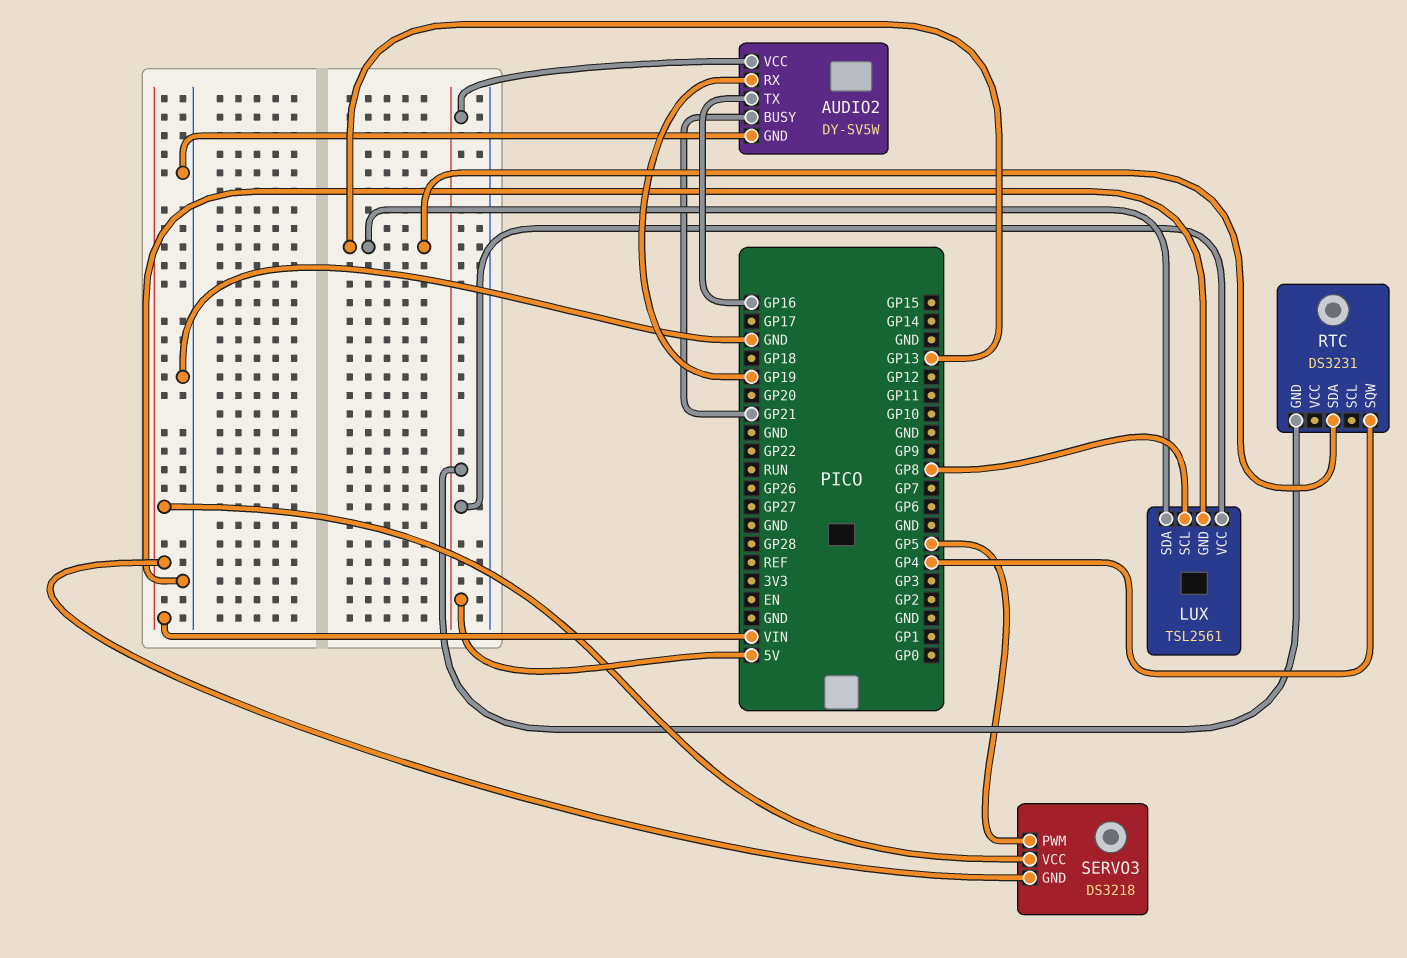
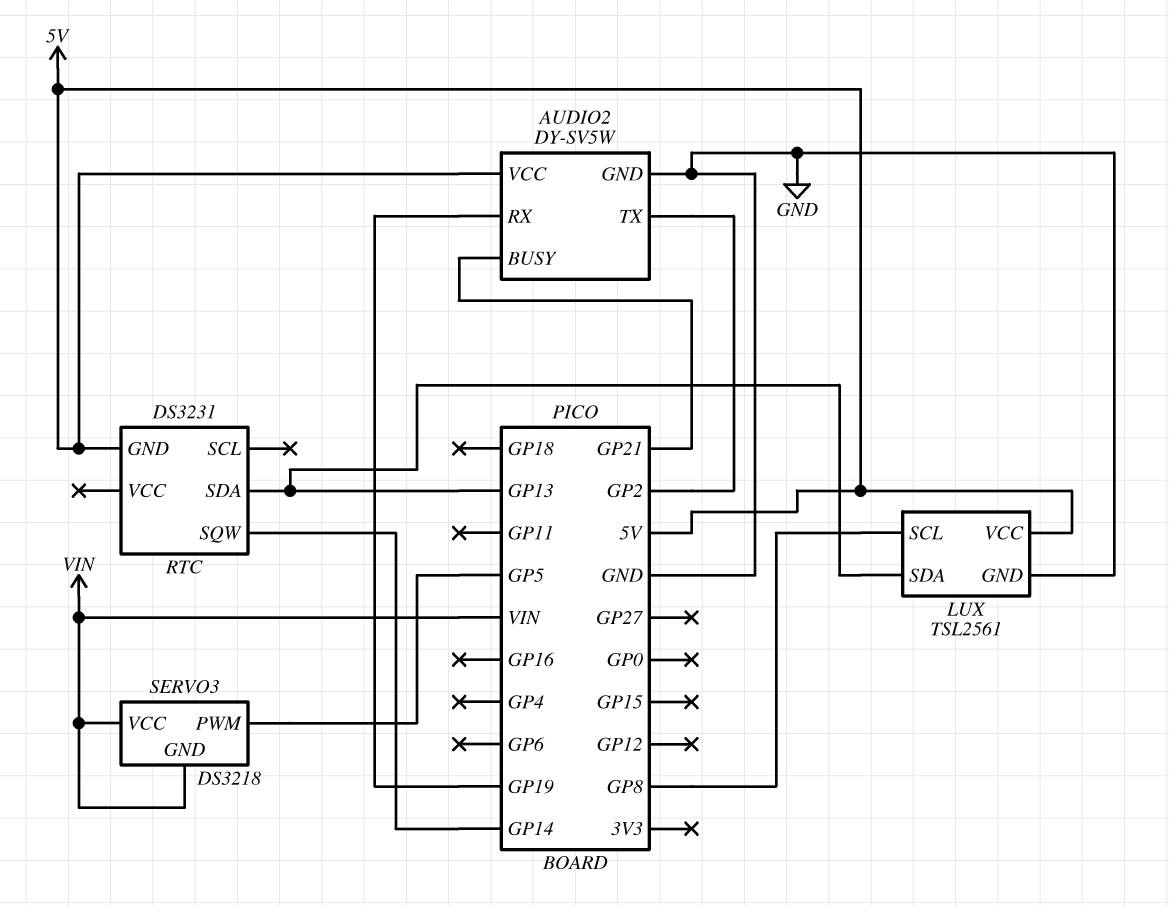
AUDIO2 pin TX: GP16 -> GP2
RTC pin SQW: GP4 -> GP14

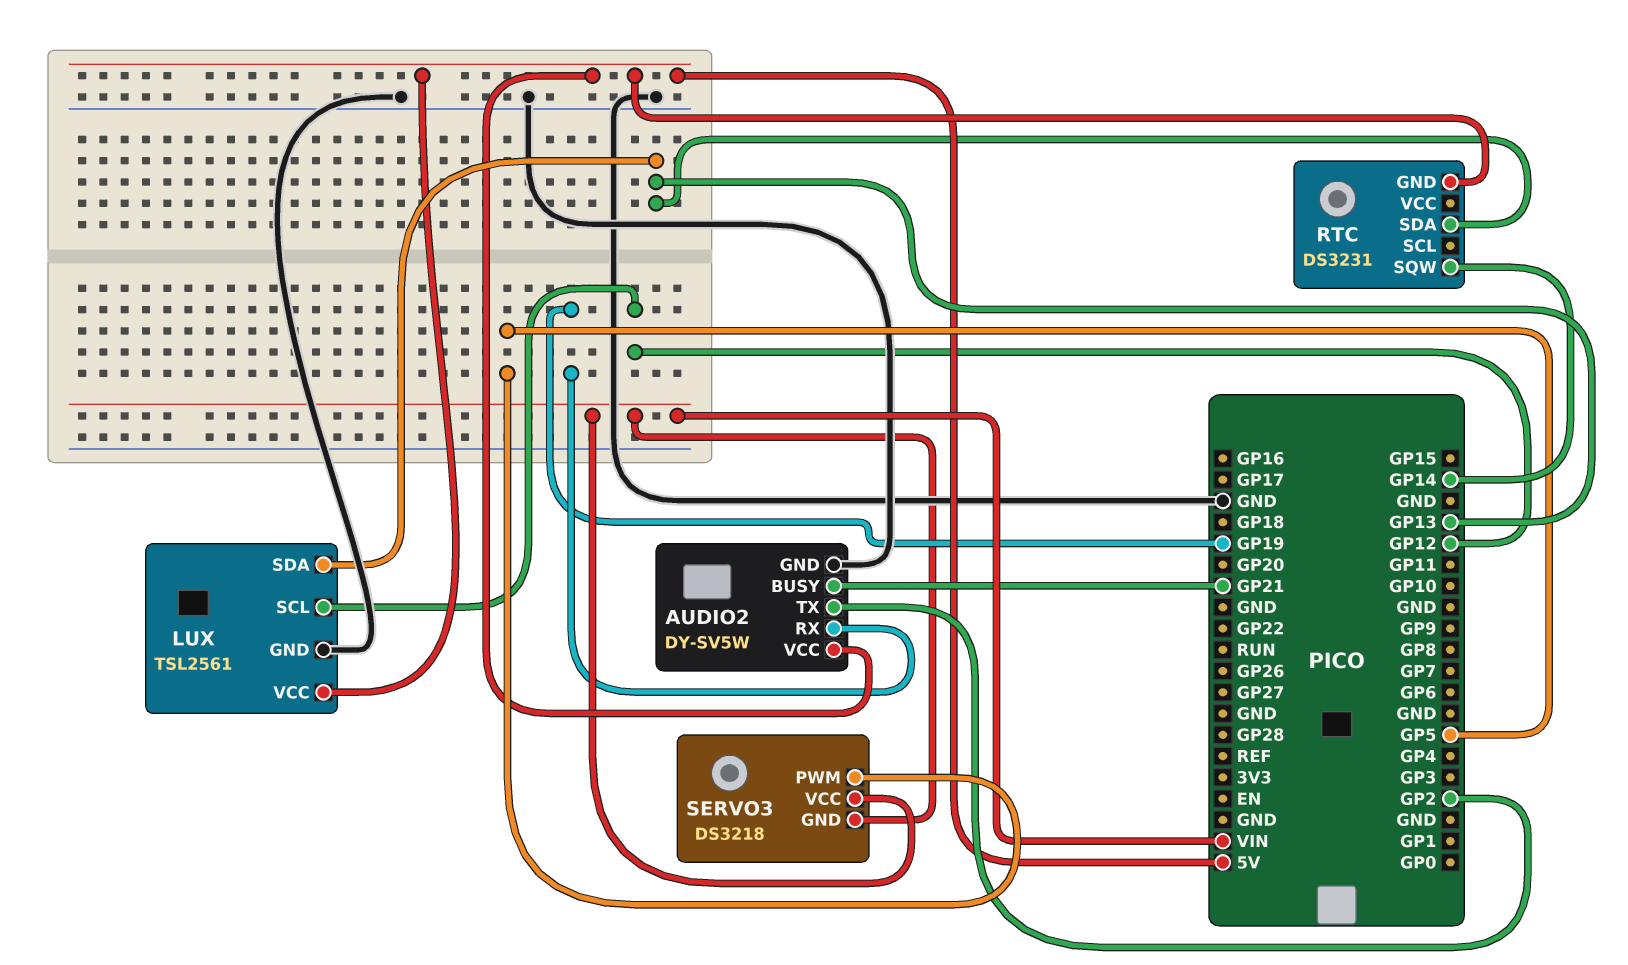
LUX pin SCL: GP8 -> GP12

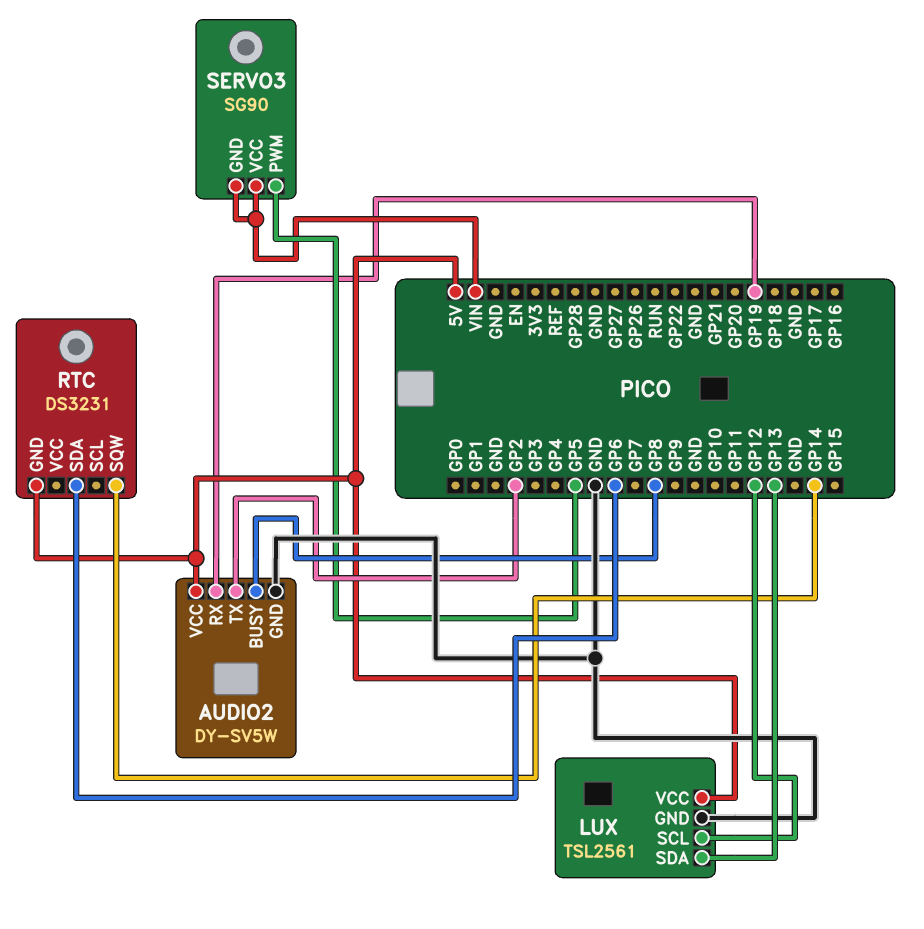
AUDIO2 pin BUSY: GP21 -> GP8
RTC pin SDA: GP13 -> GP6
SERVO3: DS3218 -> SG90

